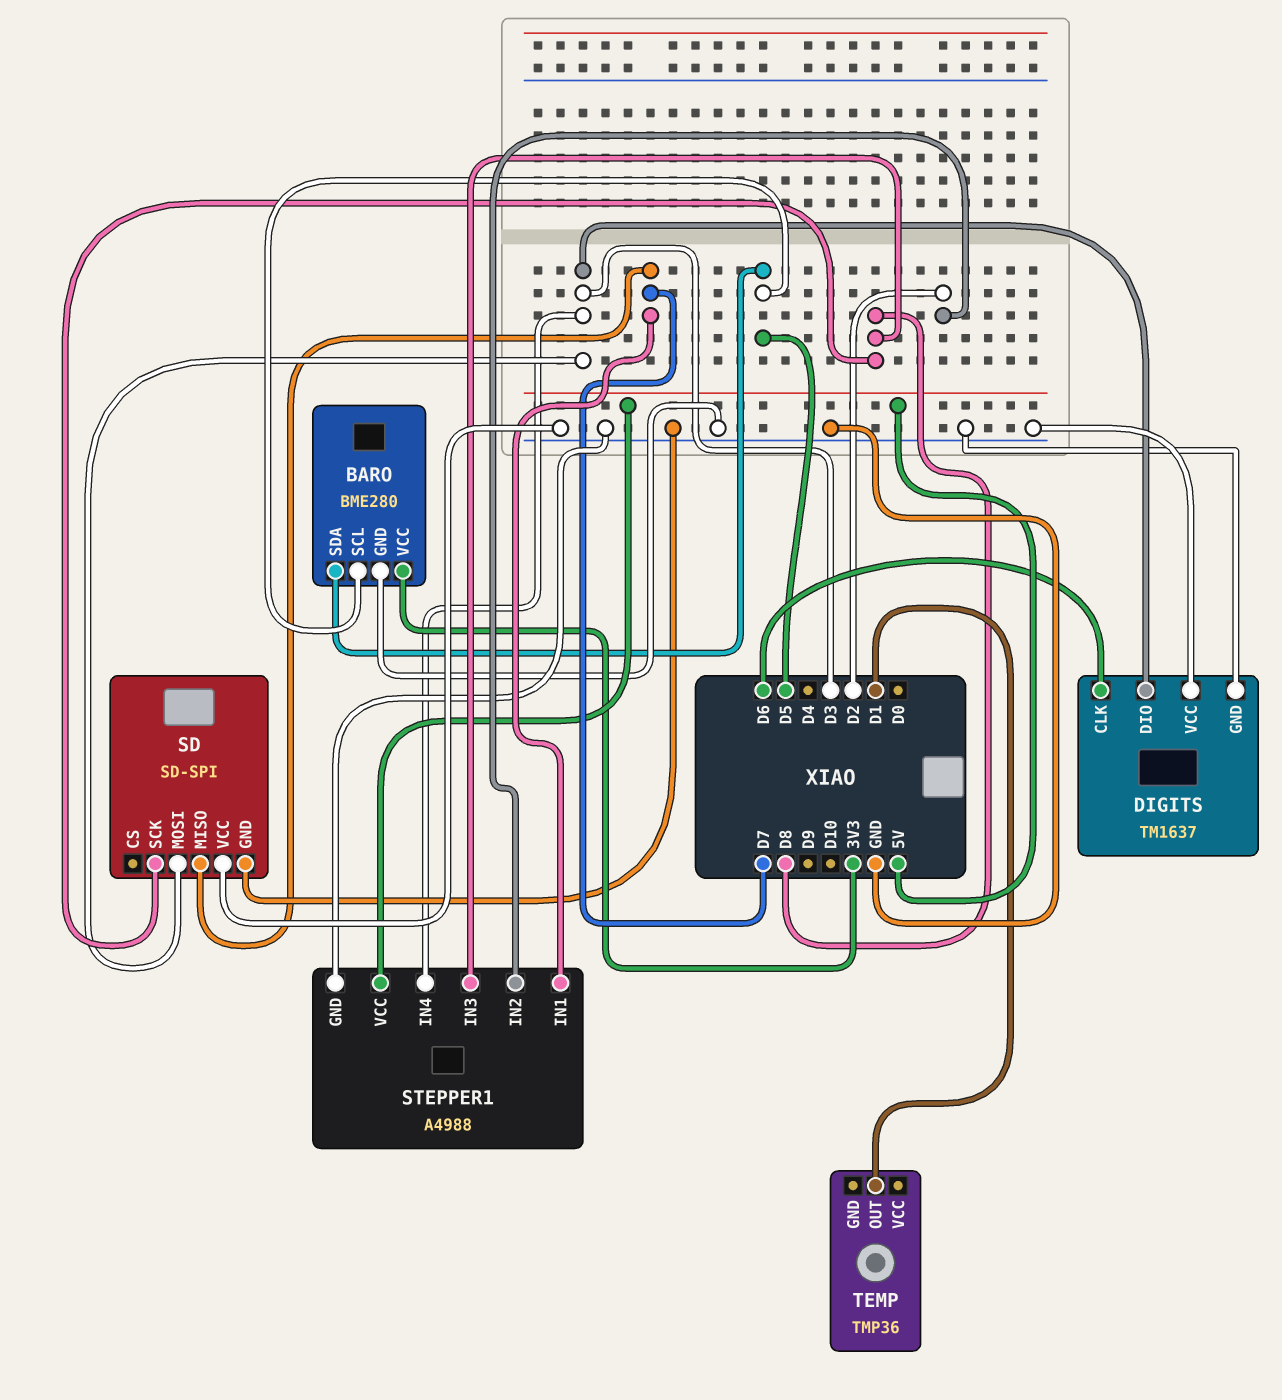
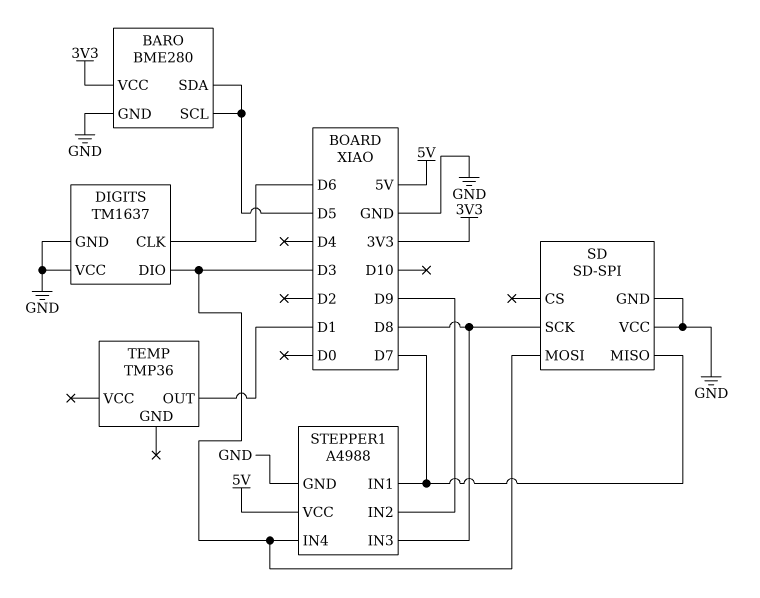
STEPPER1 pin IN2: D2 -> D9

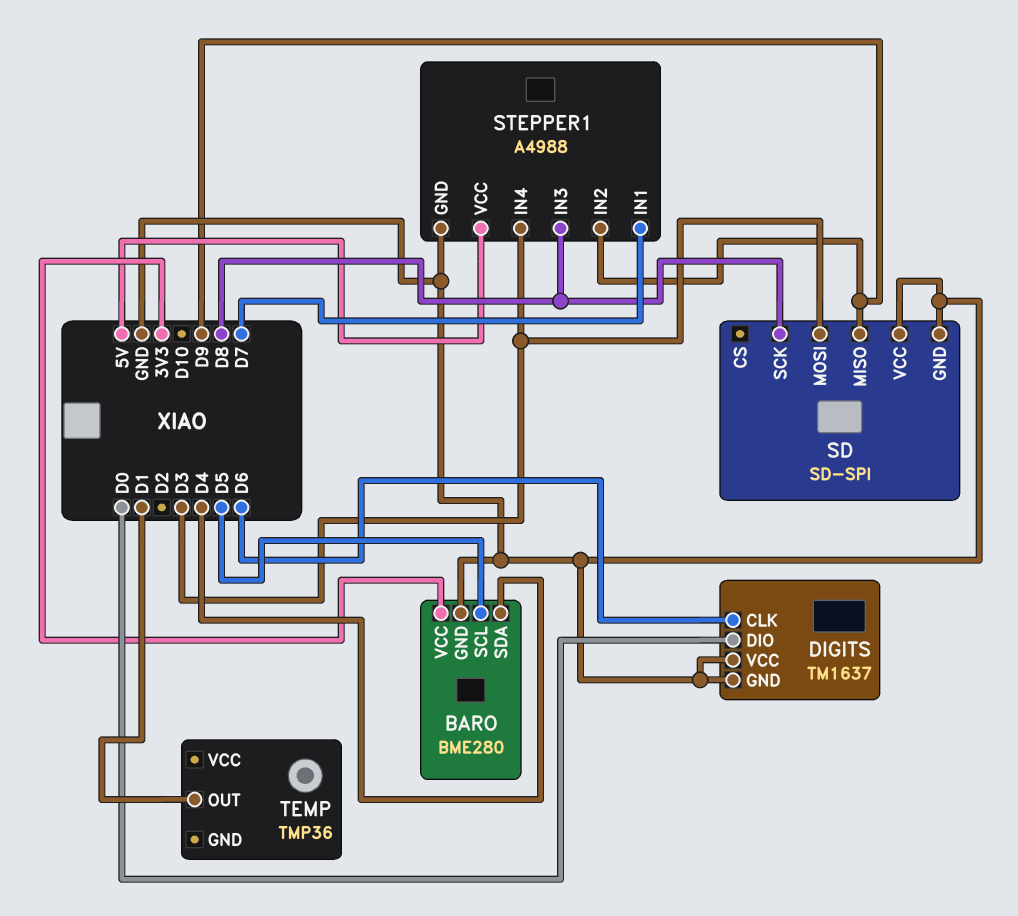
BARO pin SDA: D5 -> D4
DIGITS pin DIO: D3 -> D0
SD pin MISO: D7 -> D9

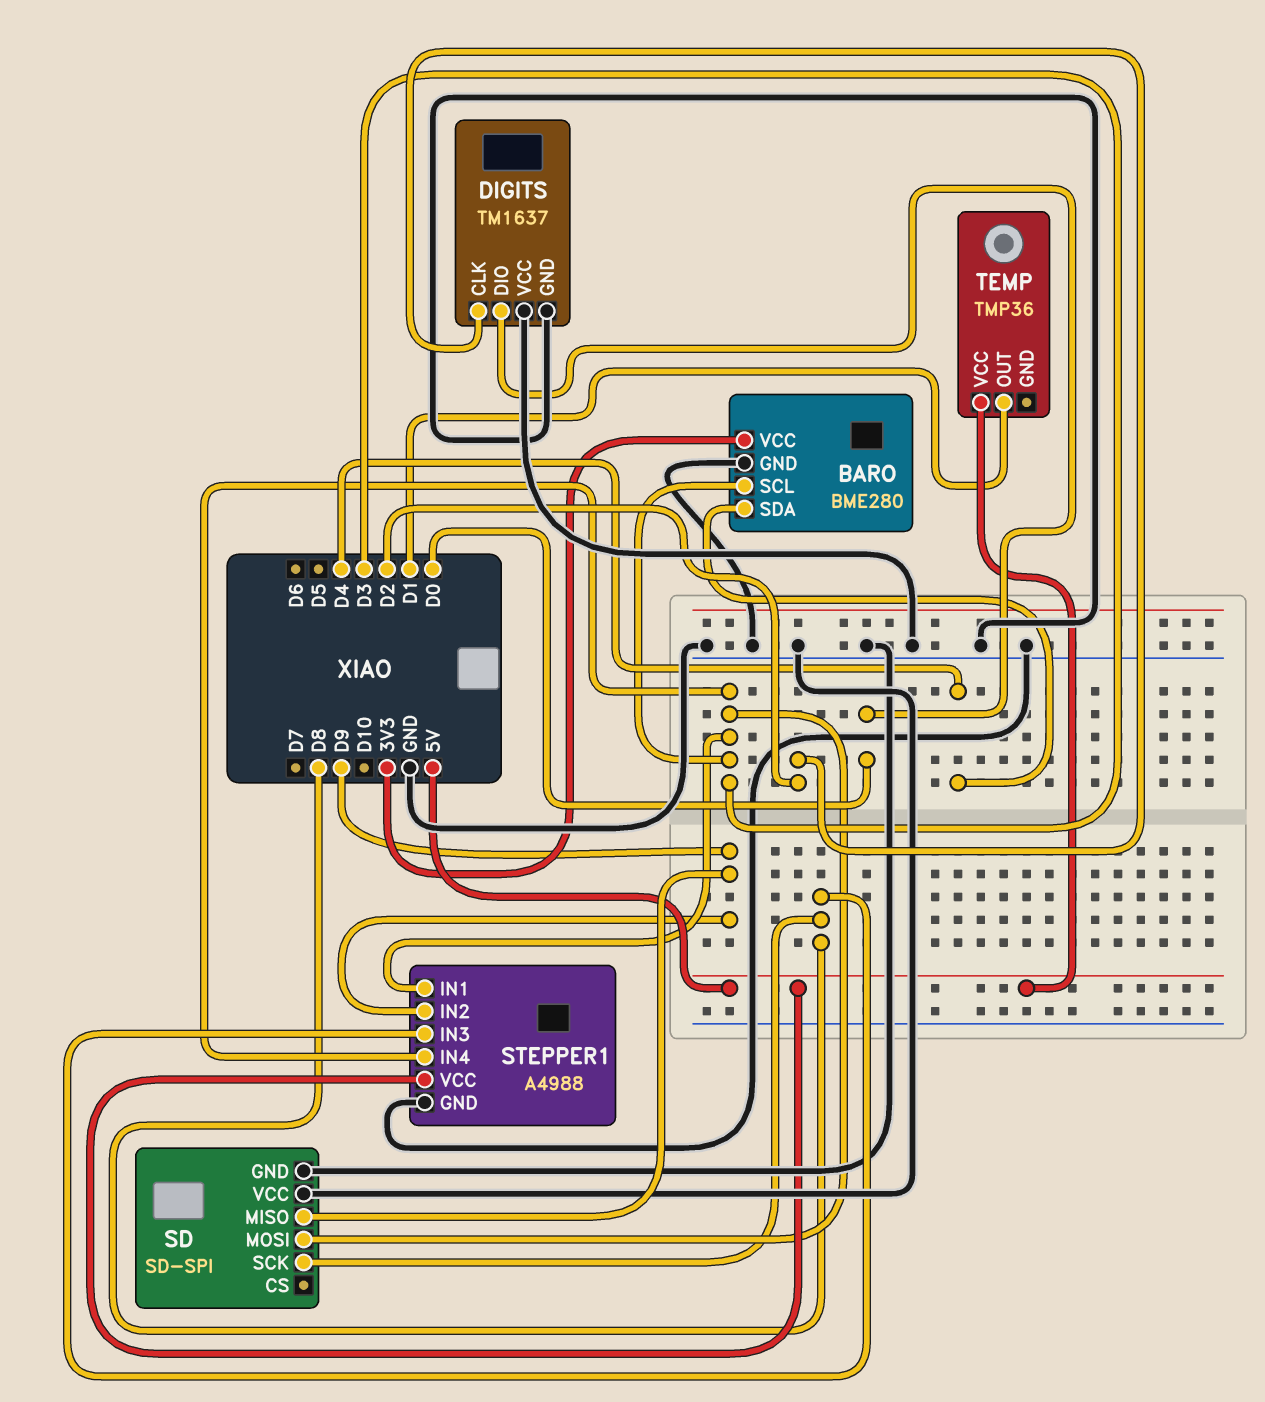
BARO pin SCL: D5 -> D3
DIGITS pin CLK: D6 -> D2
STEPPER1 pin IN1: D7 -> D3
TEMP pin VCC: none -> 5V

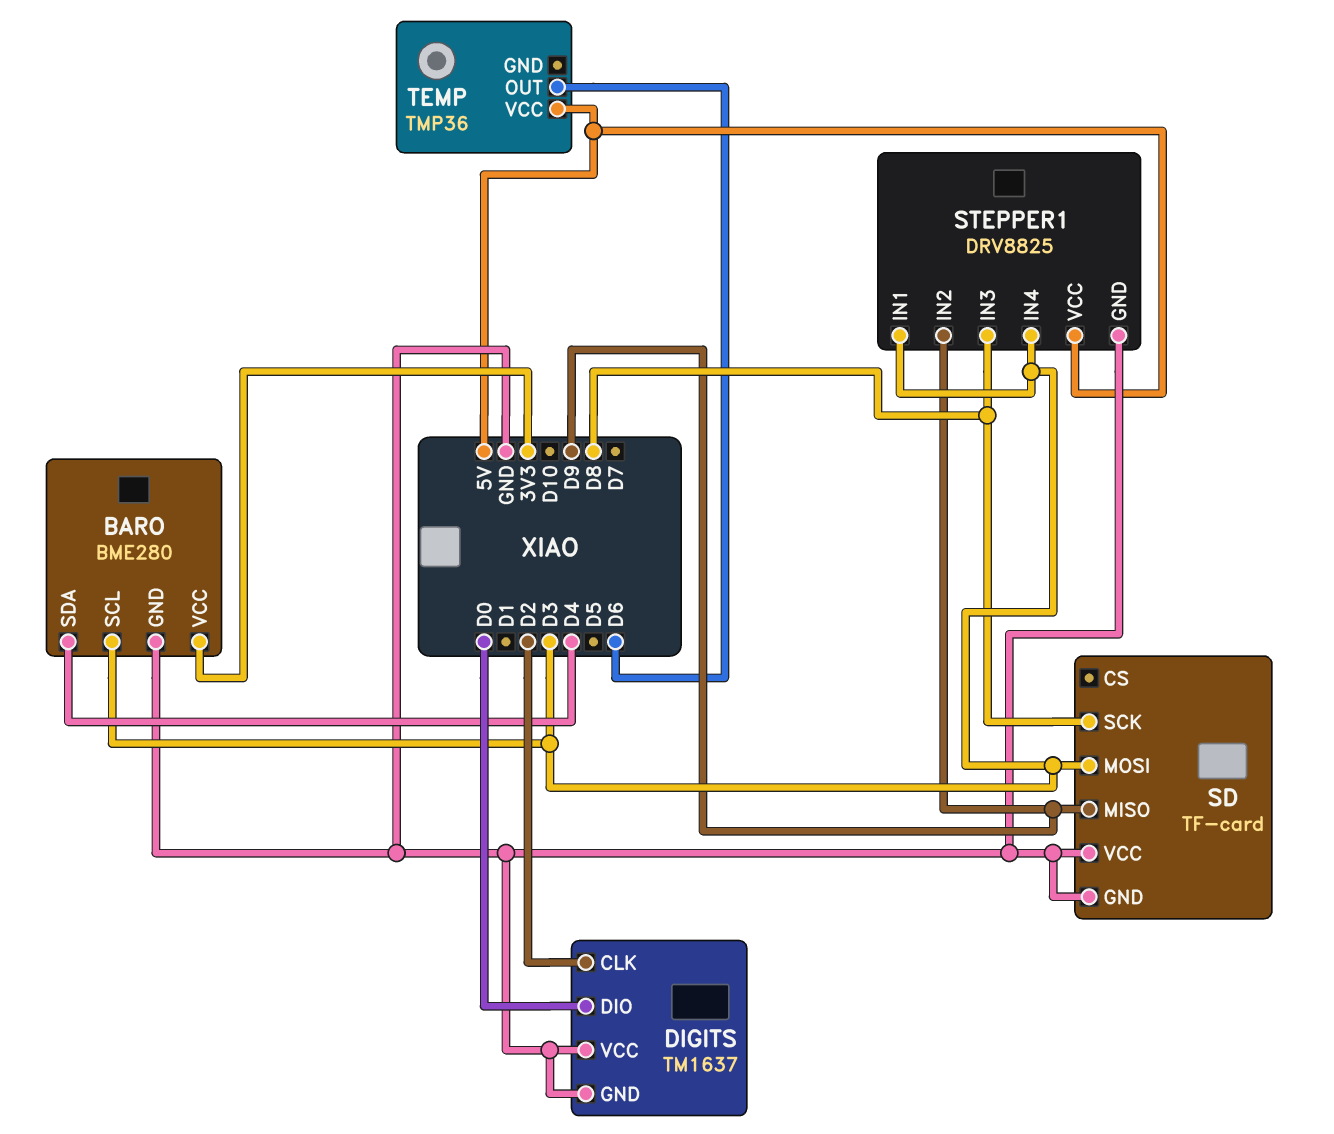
SD: SD-SPI -> TF-card
STEPPER1: A4988 -> DRV8825
TEMP pin OUT: D1 -> D6

